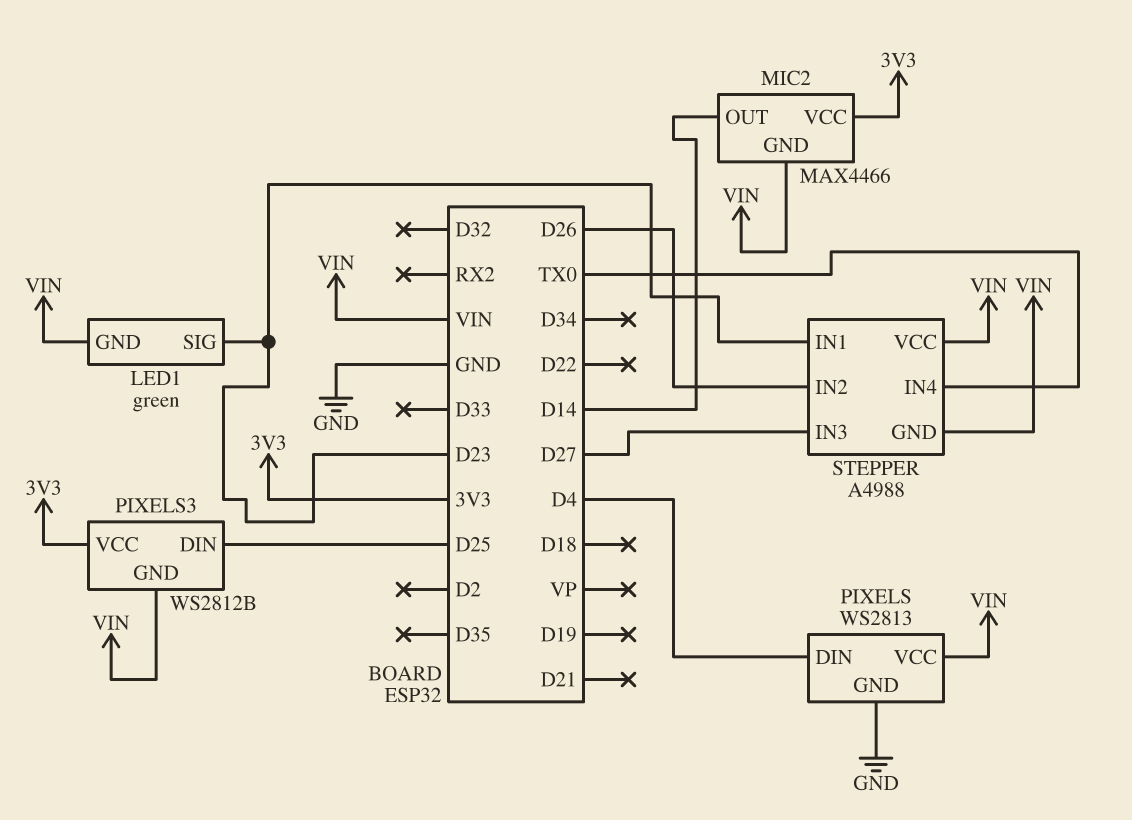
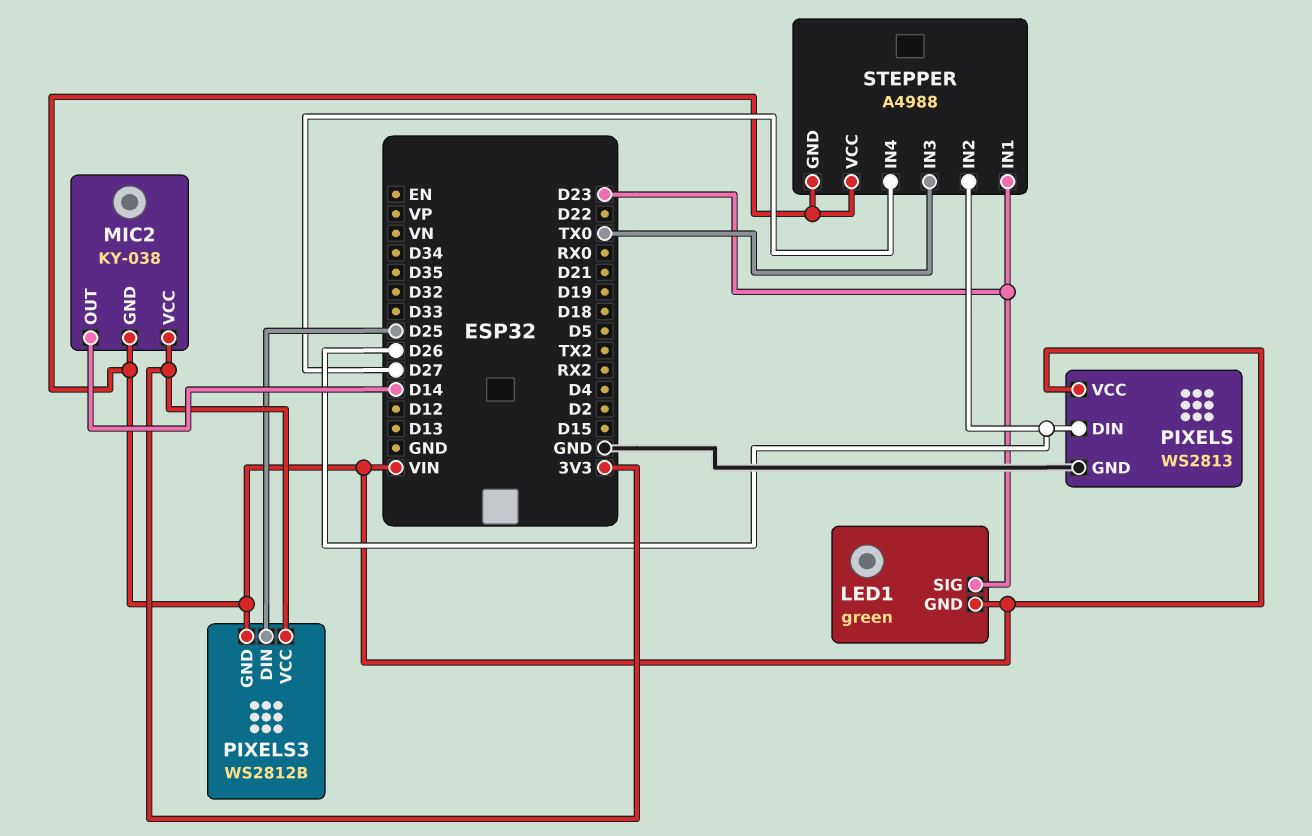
MIC2: MAX4466 -> KY-038
PIXELS pin DIN: D4 -> D26
STEPPER pin IN3: D27 -> TX0
STEPPER pin IN4: TX0 -> D27

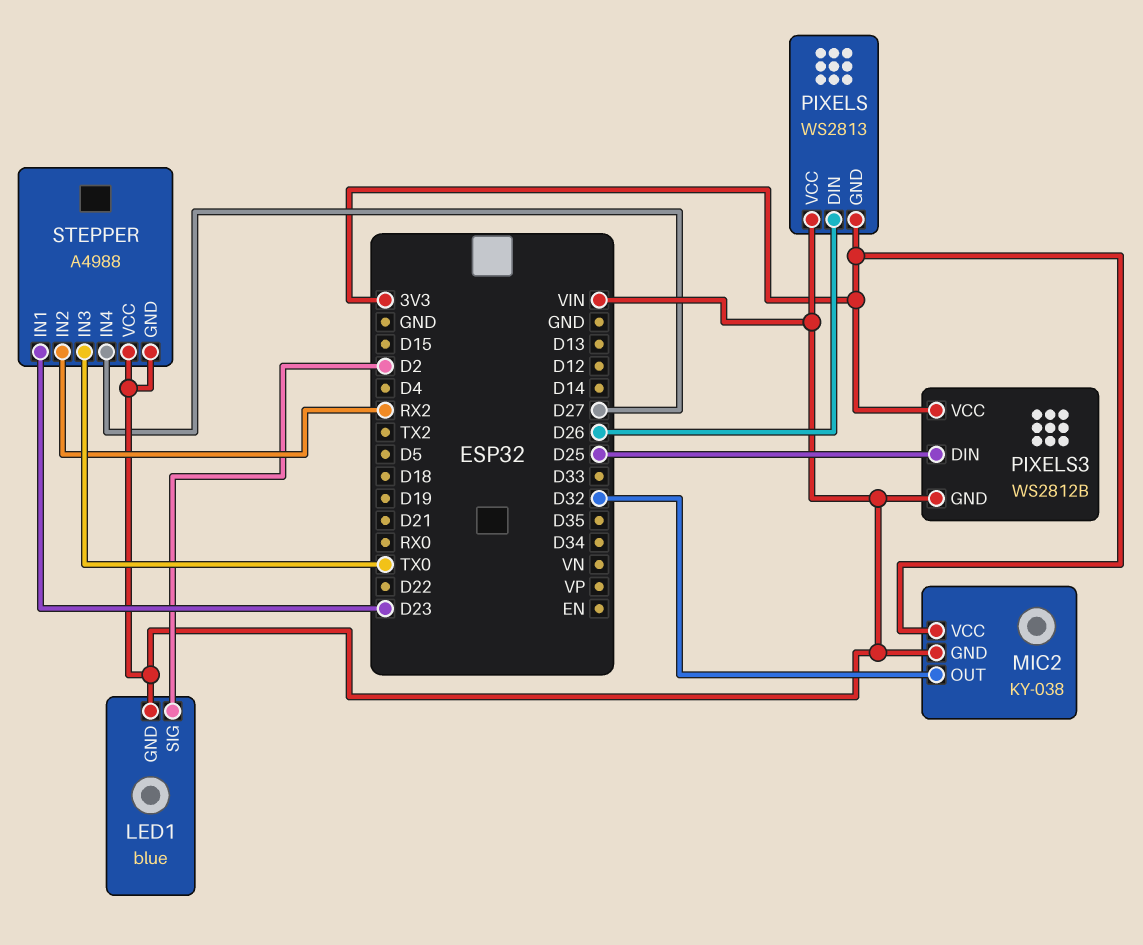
LED1: green -> blue
LED1 pin SIG: D23 -> D2
MIC2 pin OUT: D14 -> D32
PIXELS pin GND: GND -> 3V3
STEPPER pin IN2: D26 -> RX2

